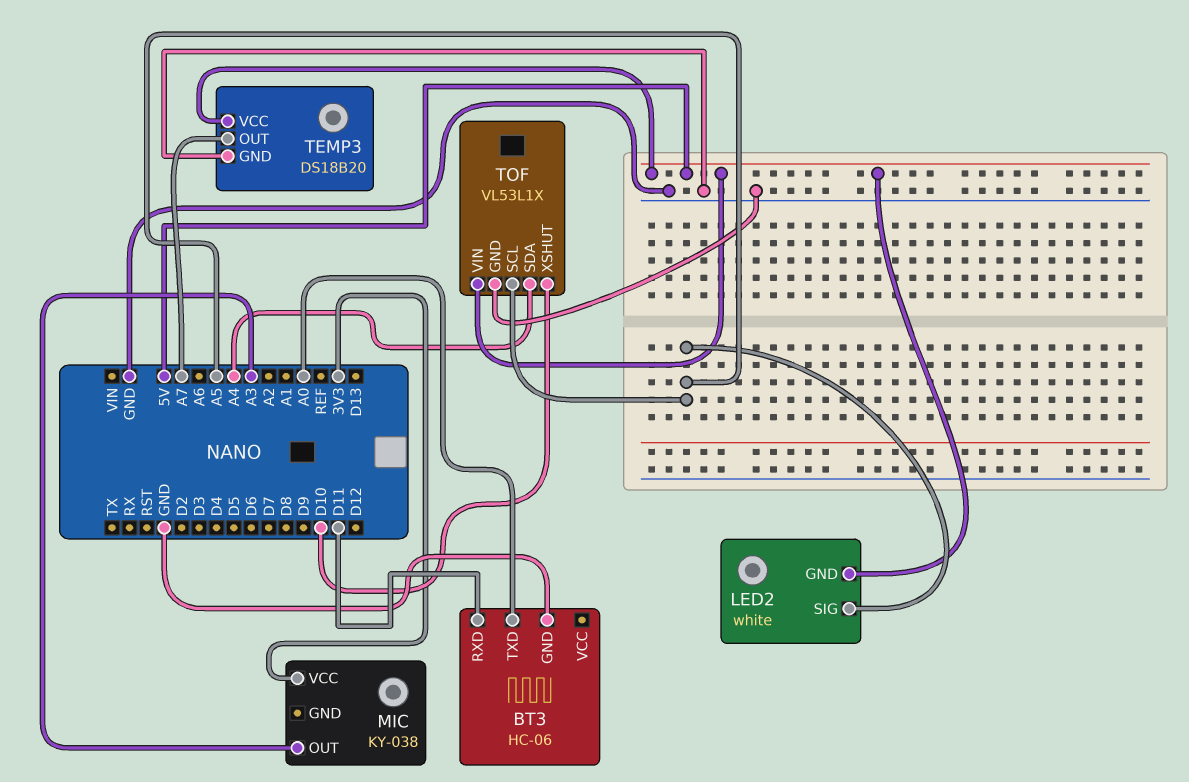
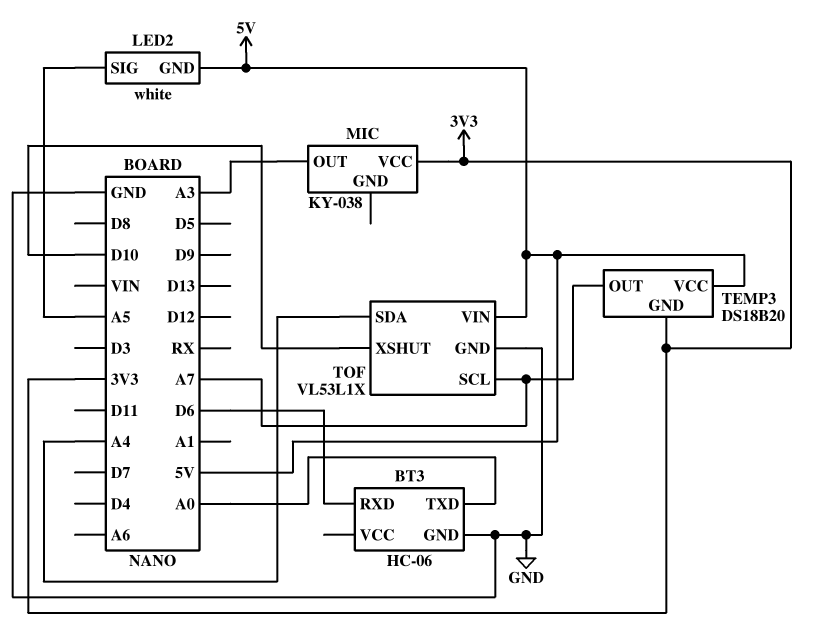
BT3 pin RXD: D11 -> D6
TEMP3 pin GND: GND -> 3V3
TOF pin SCL: A5 -> A7

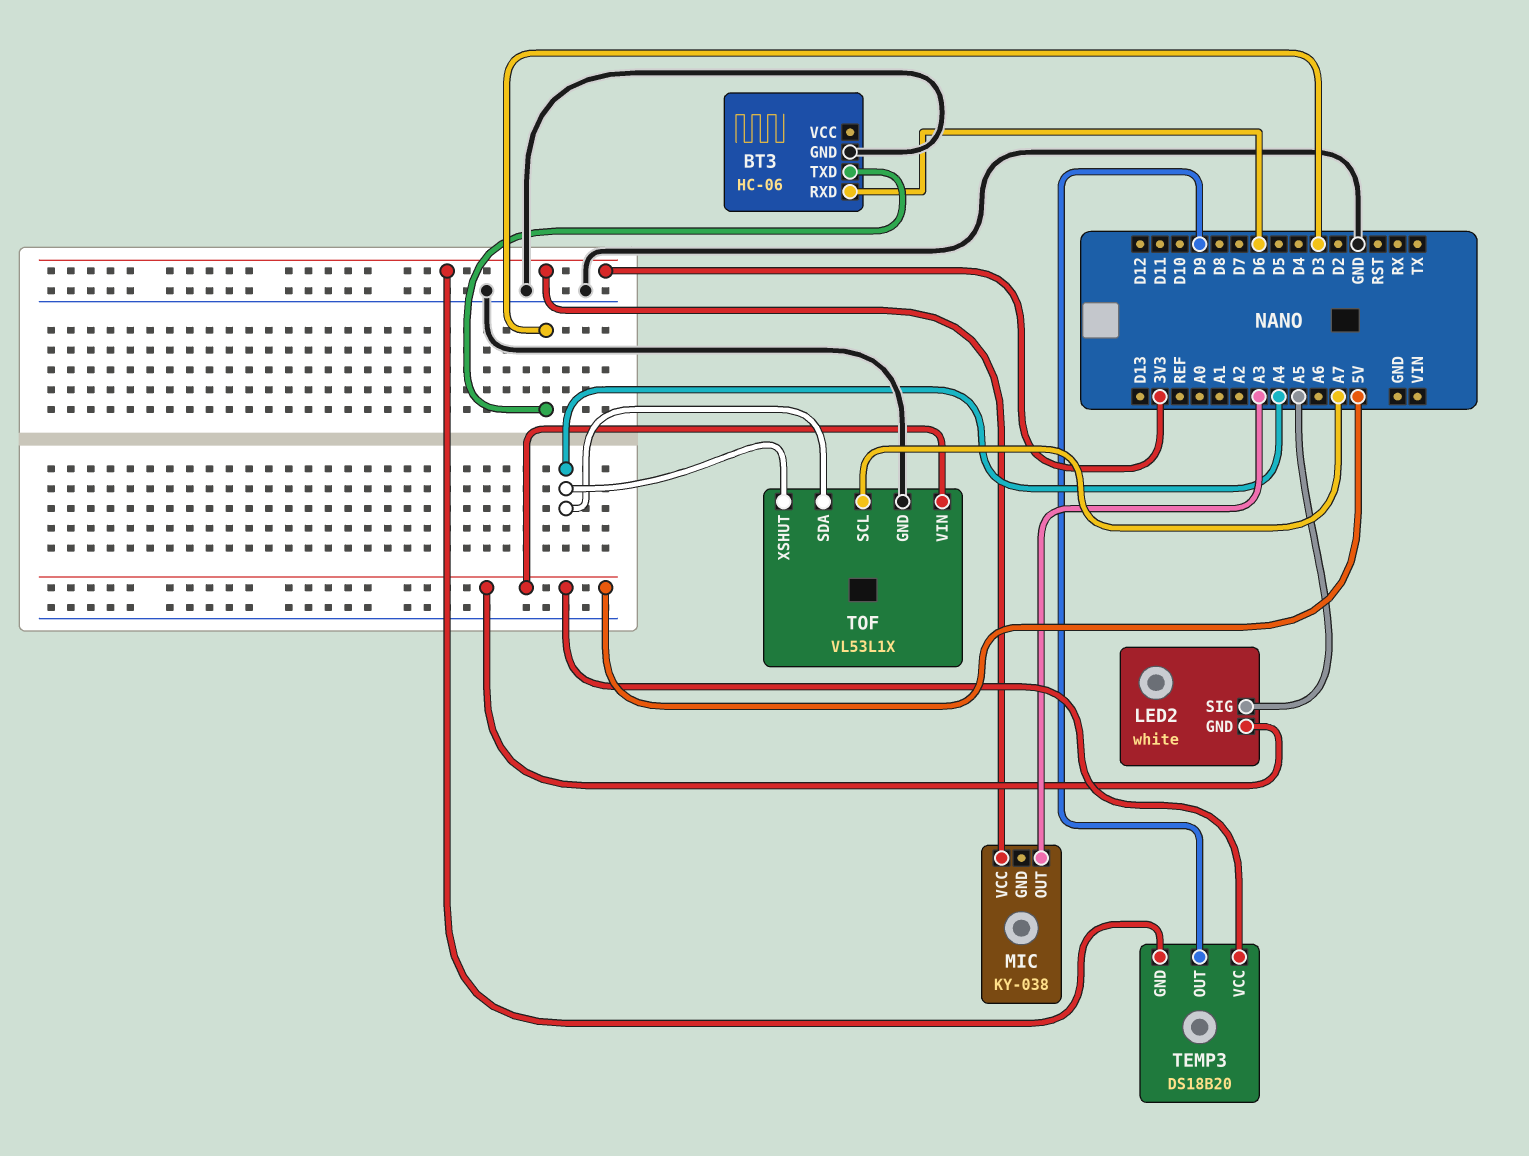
BT3 pin TXD: A0 -> D3
TEMP3 pin OUT: A7 -> D9
TOF pin XSHUT: D10 -> A4

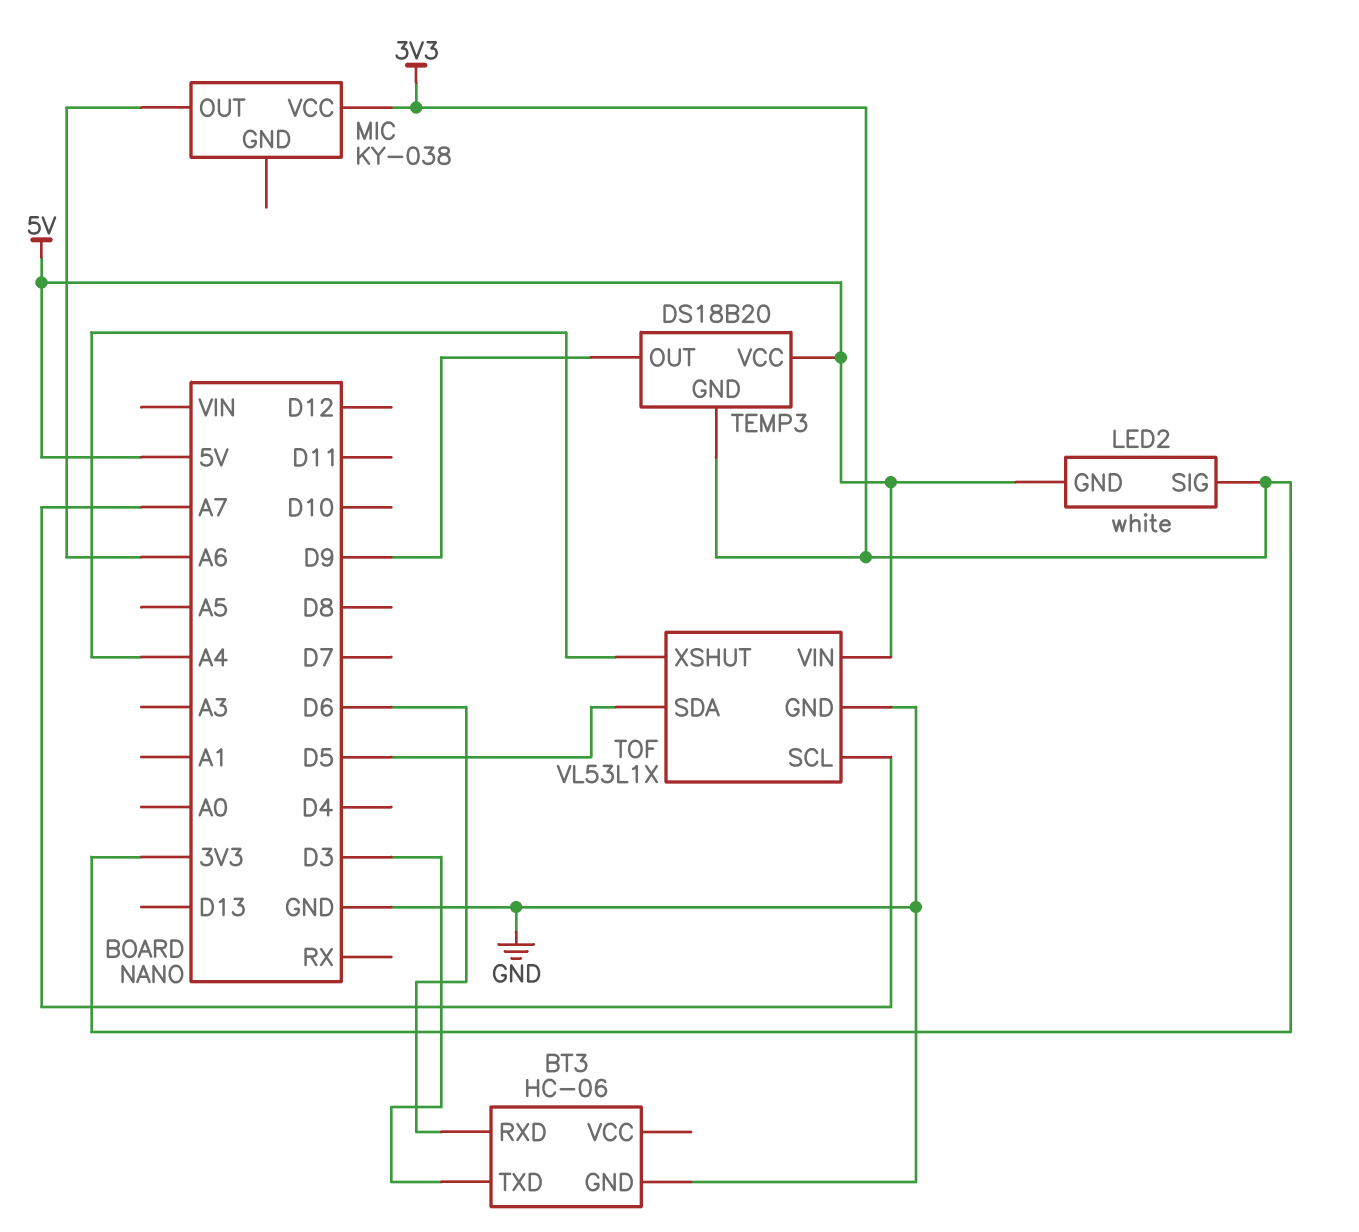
LED2 pin SIG: A5 -> 3V3
MIC pin OUT: A3 -> A6
TOF pin SDA: A4 -> D5

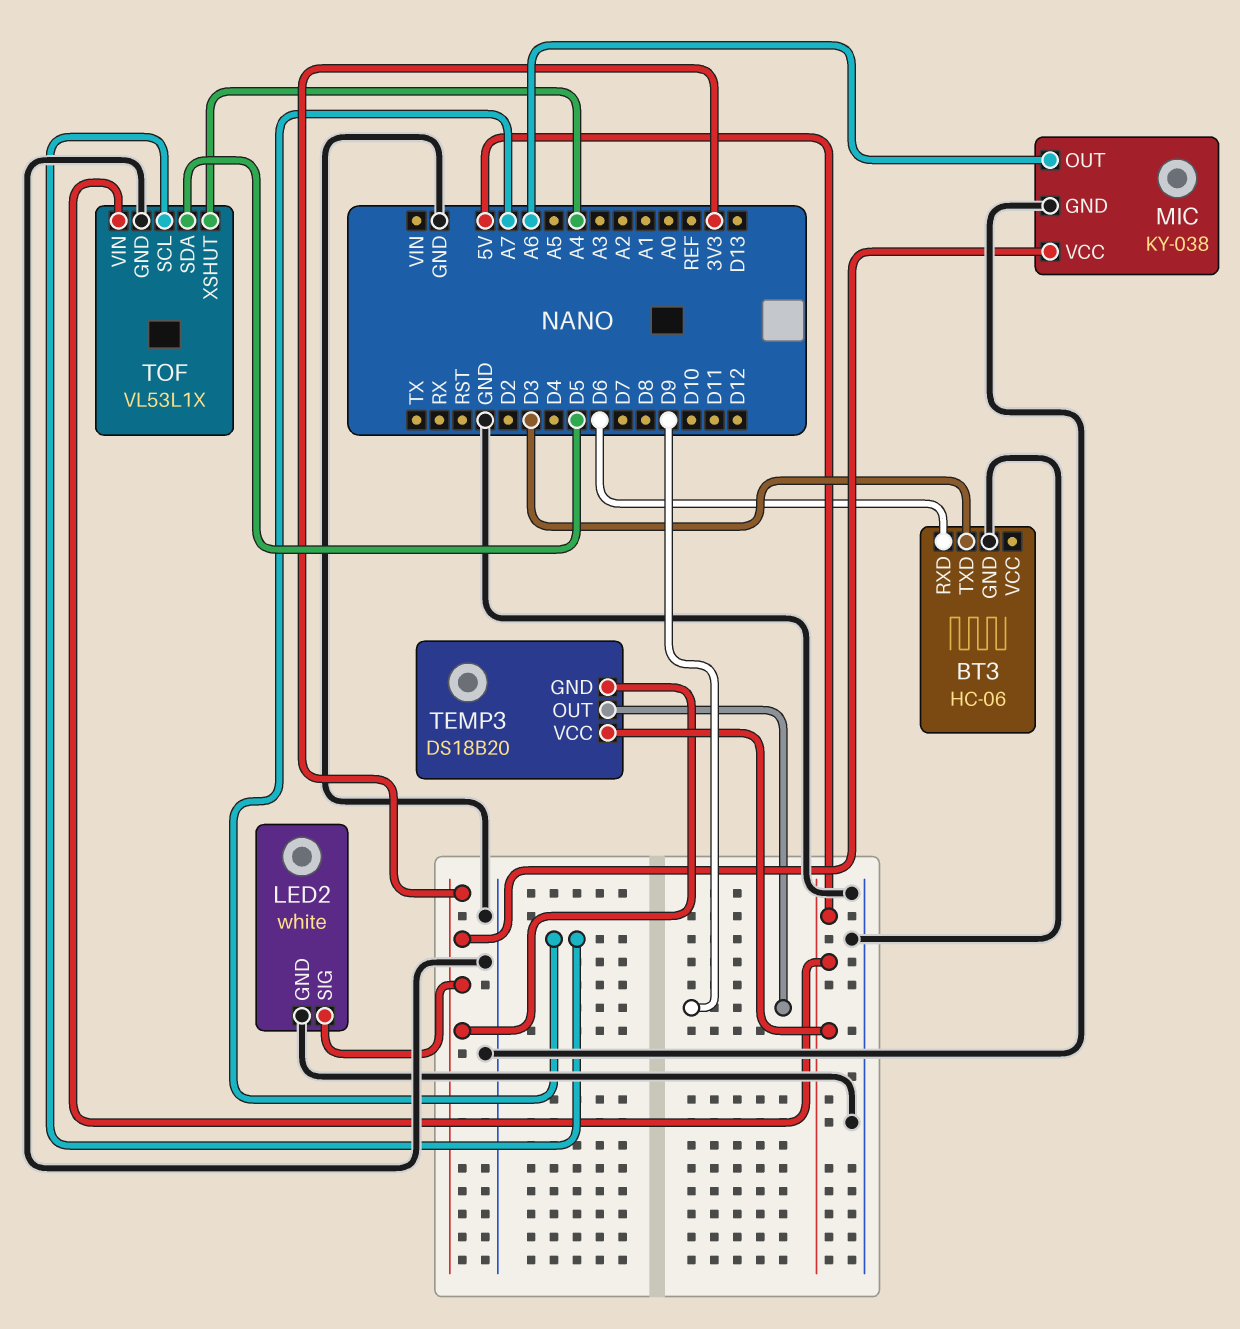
LED2 pin GND: 5V -> GND
MIC pin GND: none -> GND

